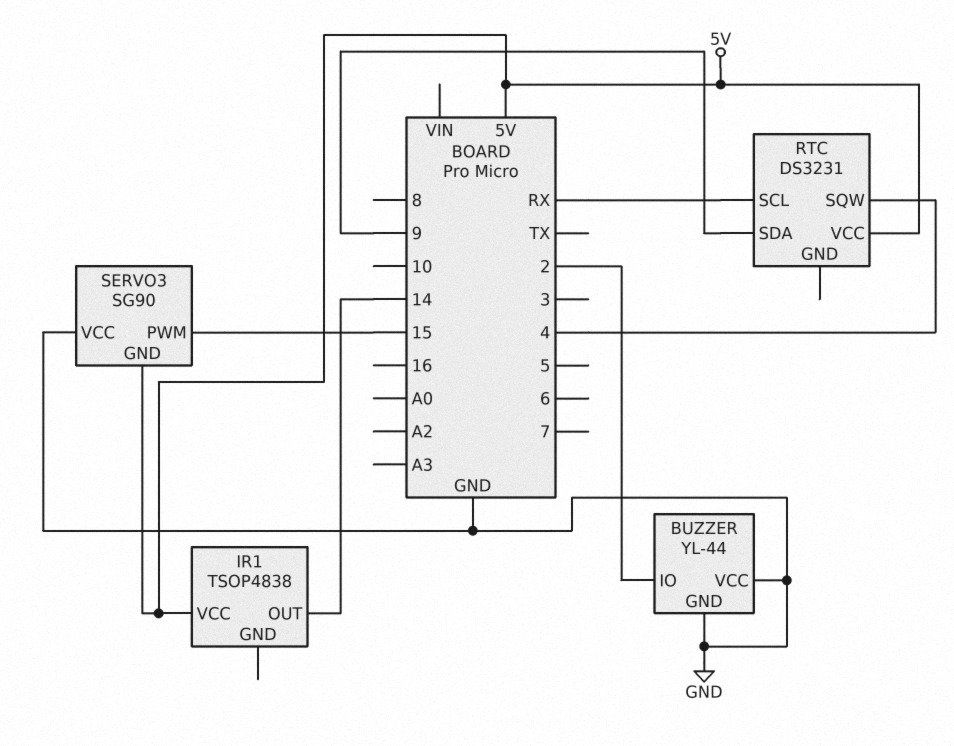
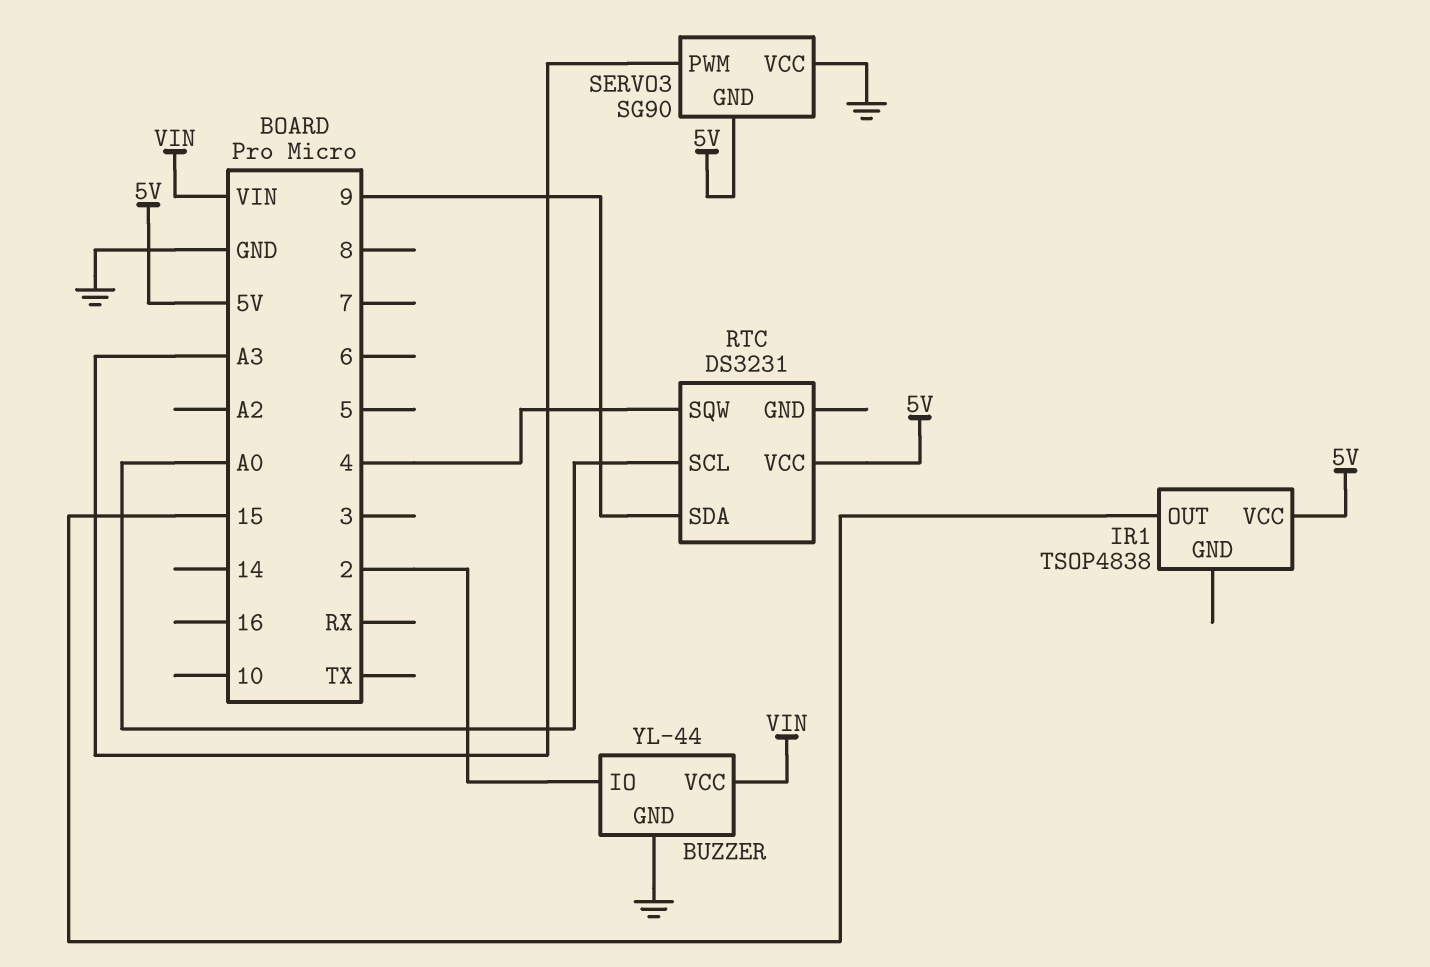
BUZZER pin VCC: GND -> VIN
IR1 pin OUT: 14 -> 15
RTC pin SCL: RX -> A0
SERVO3 pin PWM: 15 -> A3

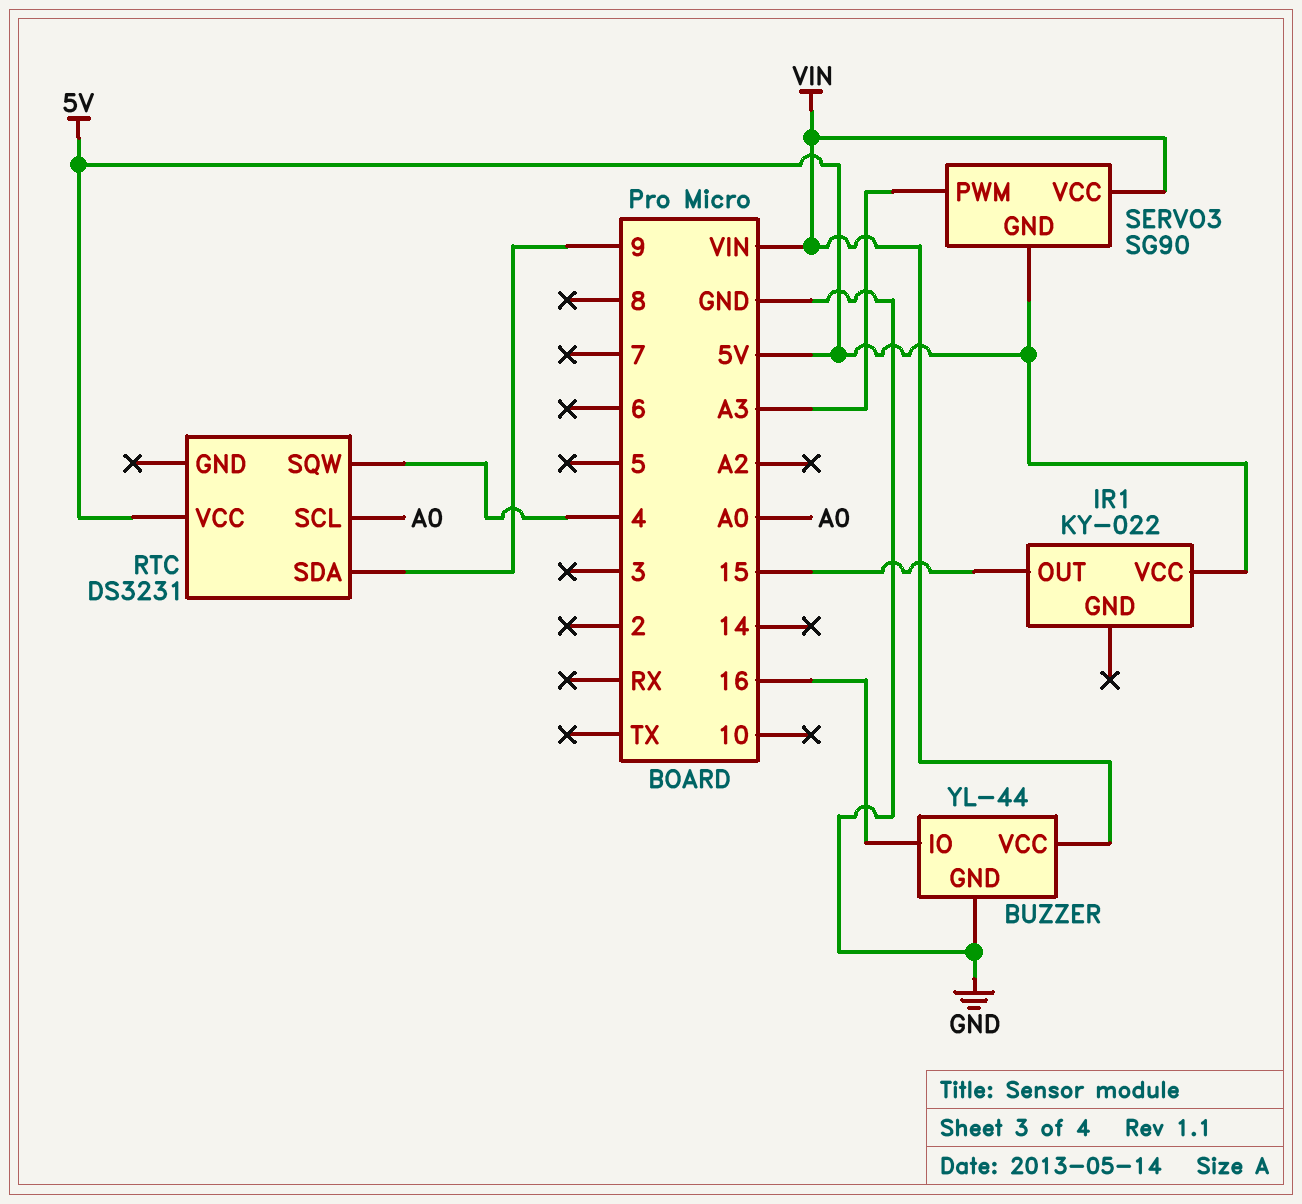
BUZZER pin IO: 2 -> 16
IR1: TSOP4838 -> KY-022
SERVO3 pin VCC: GND -> VIN

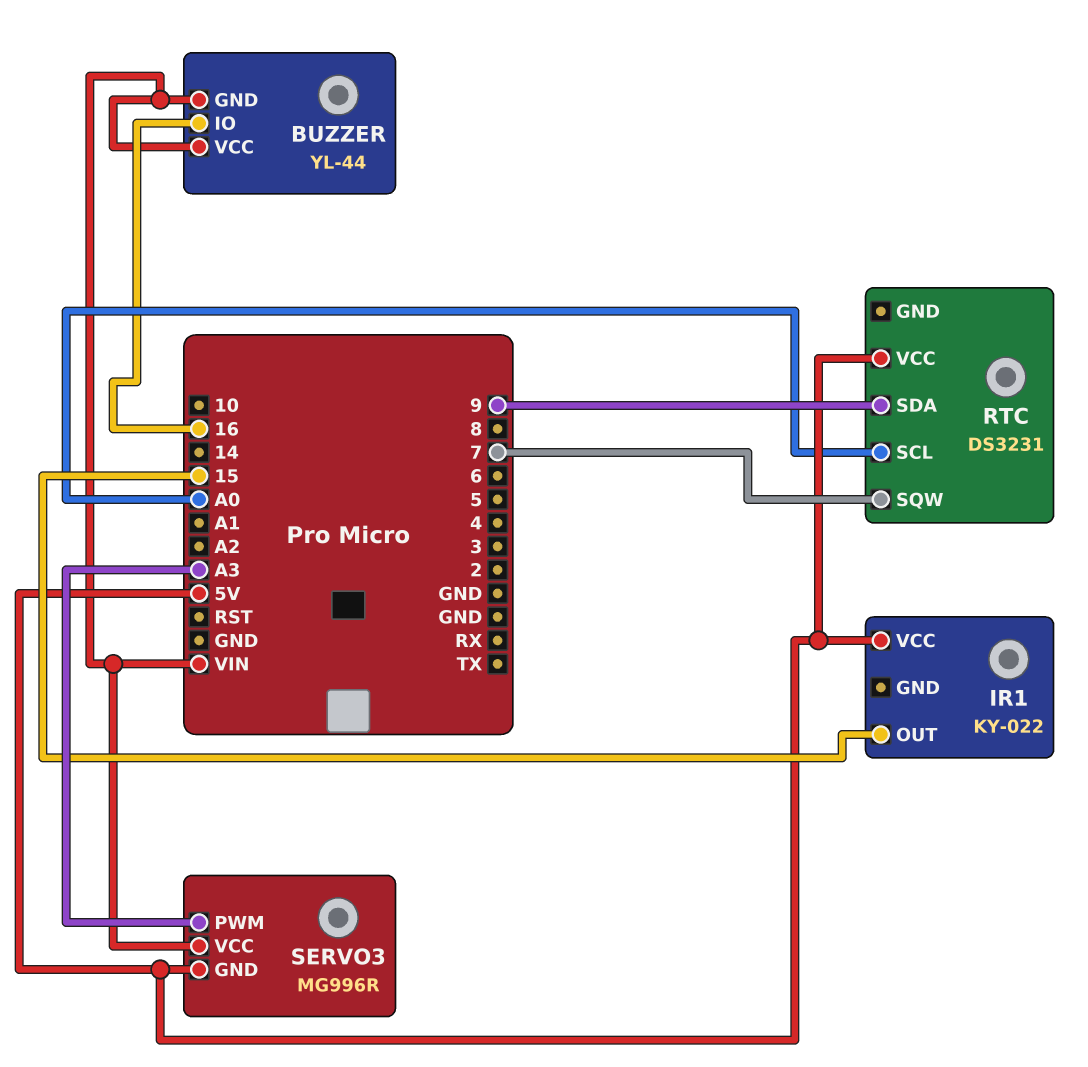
BUZZER pin GND: GND -> VIN
RTC pin SQW: 4 -> 7
SERVO3: SG90 -> MG996R

